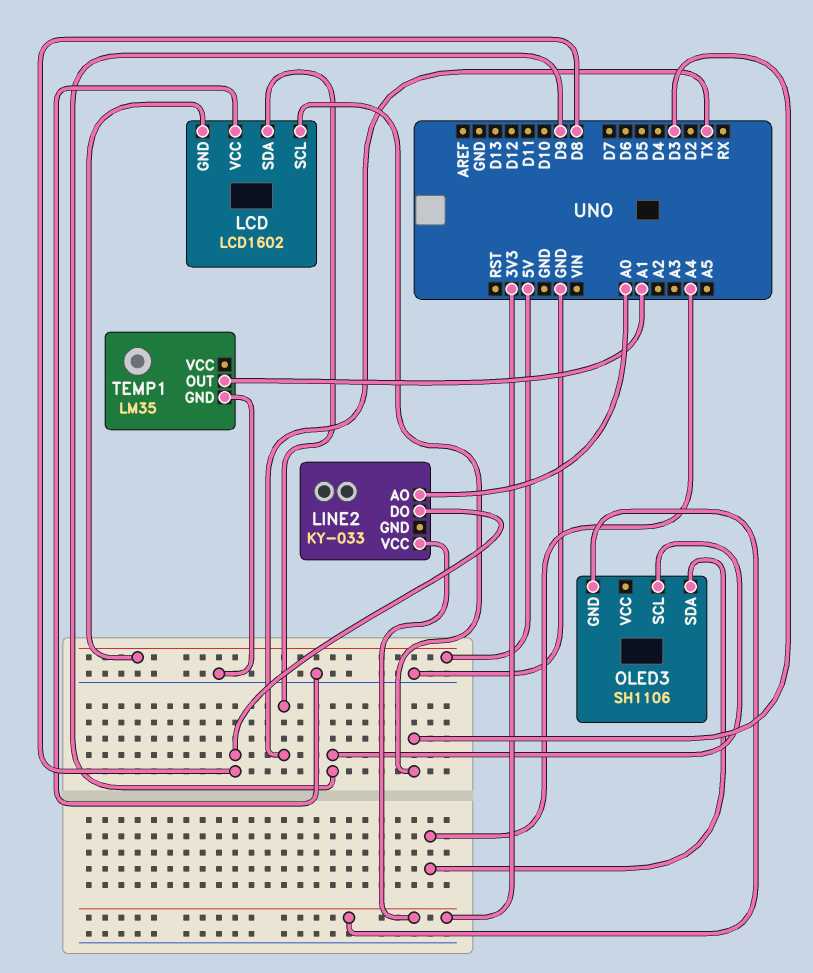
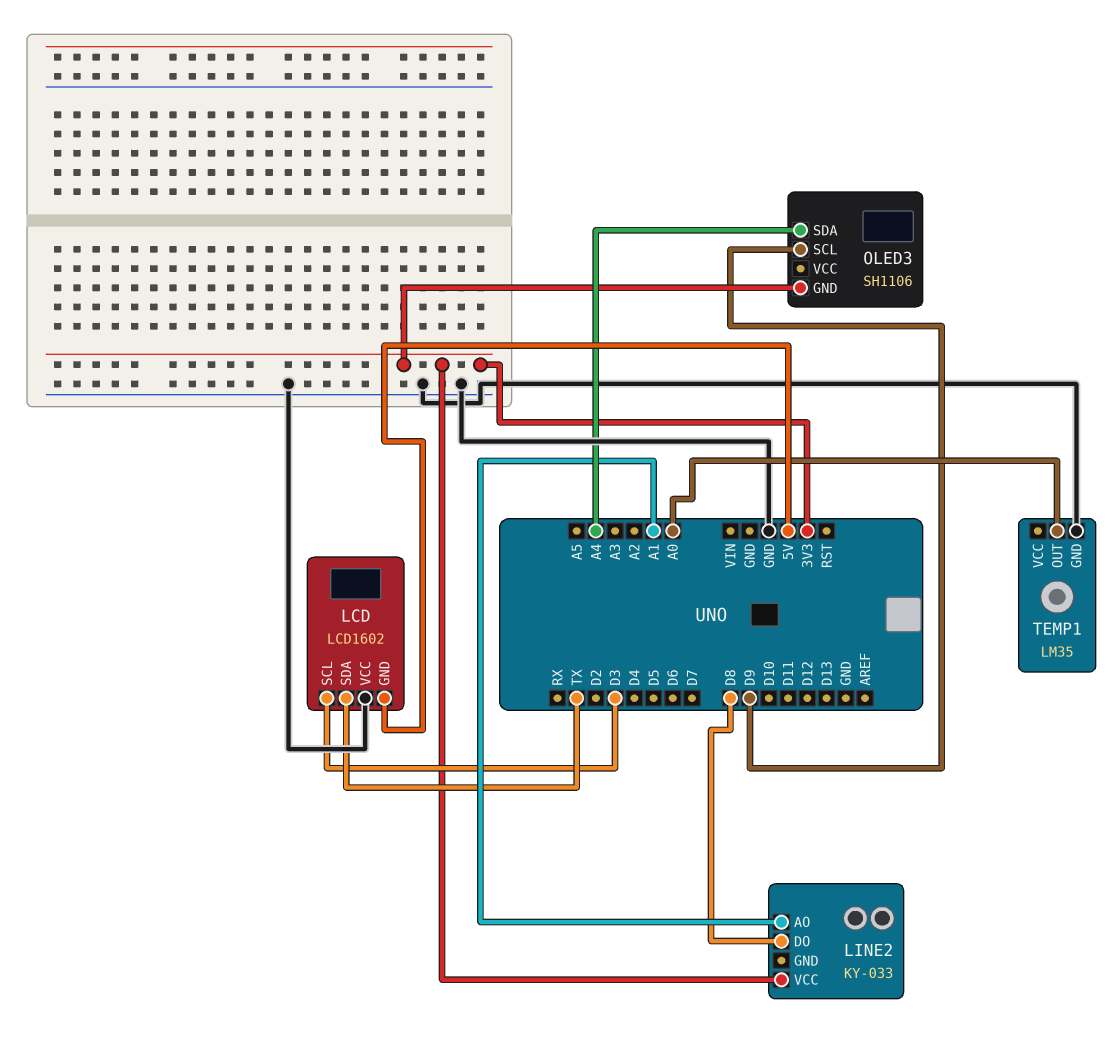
LINE2 pin AO: A0 -> A1
TEMP1 pin OUT: A1 -> A0

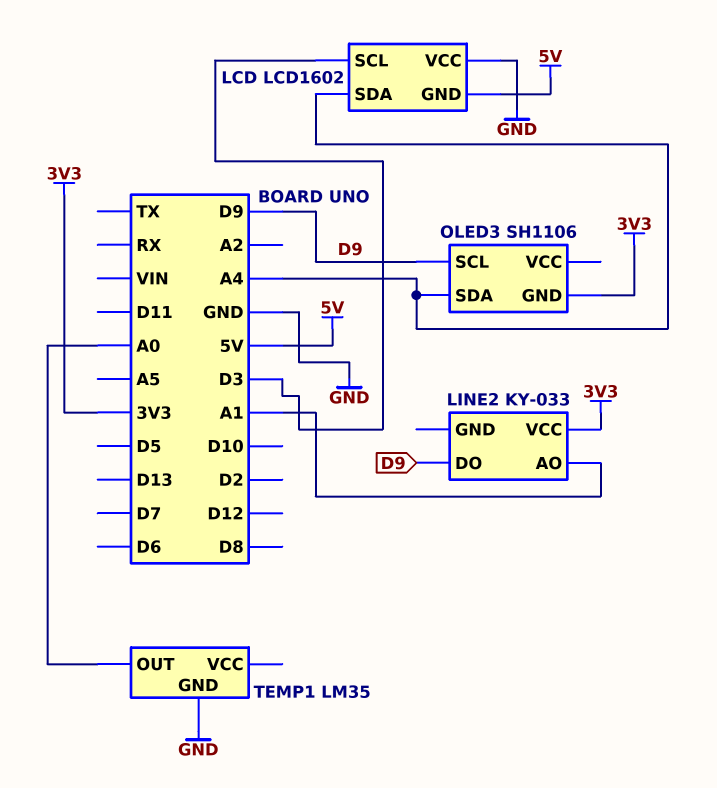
LCD pin SDA: TX -> A4
LINE2 pin DO: D8 -> D9

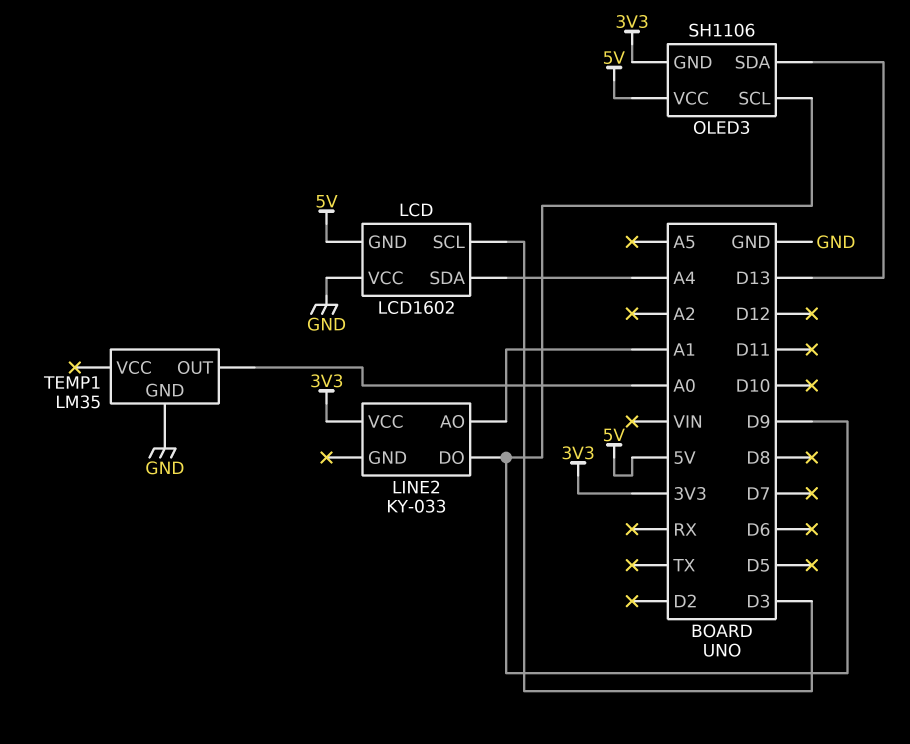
OLED3 pin SDA: A4 -> D13
OLED3 pin VCC: none -> 5V

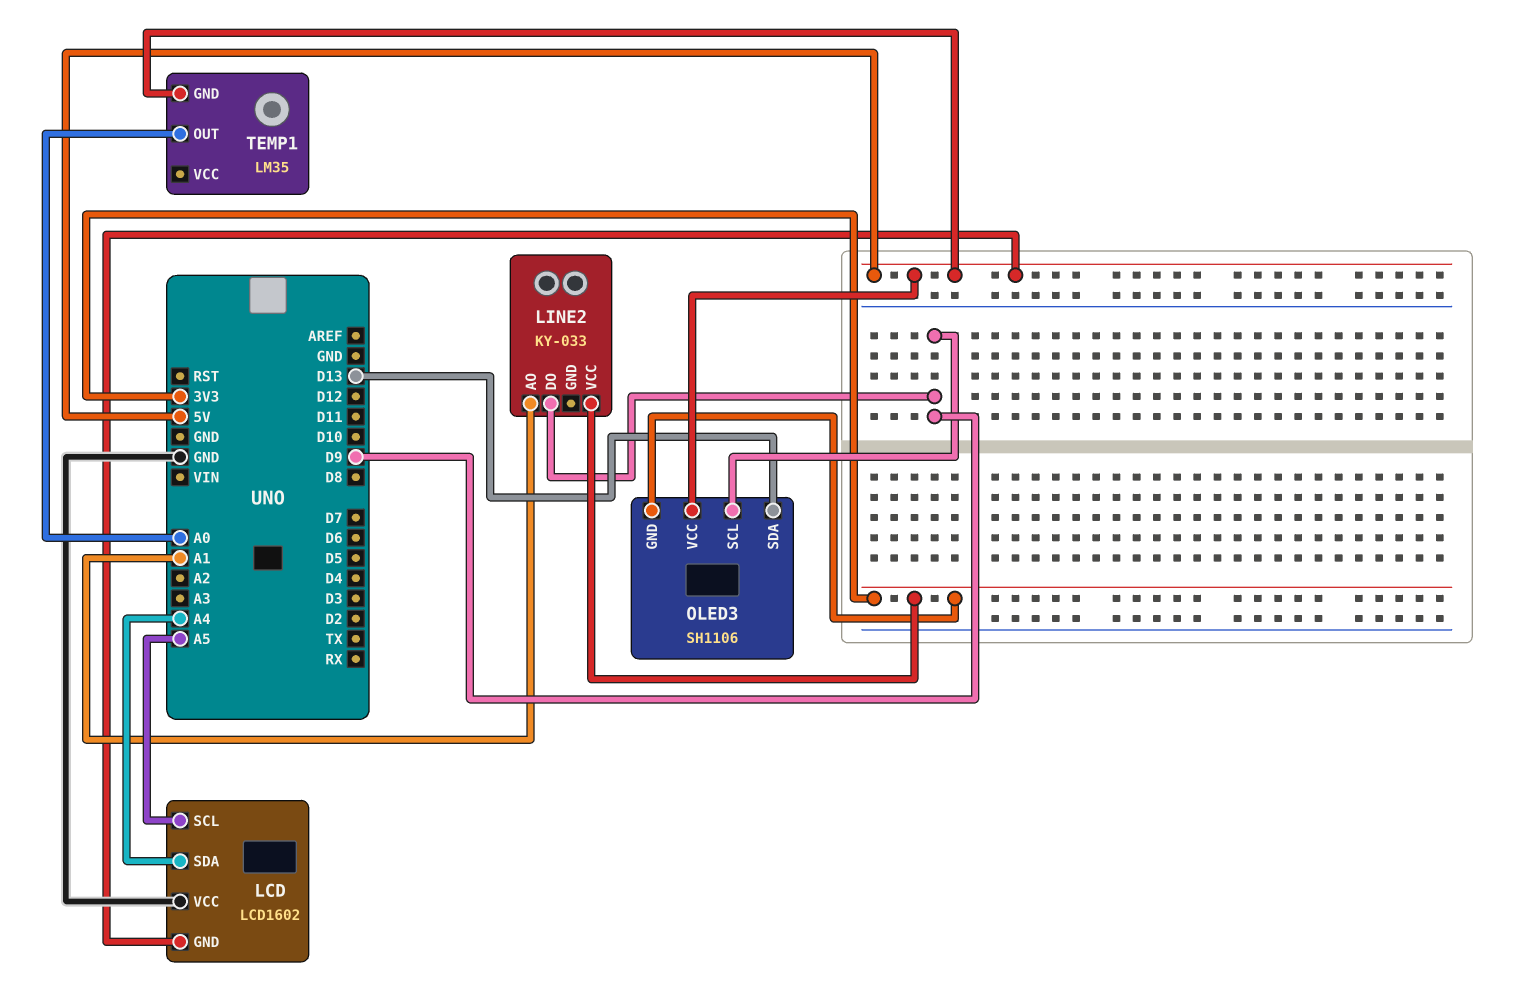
LCD pin SCL: D3 -> A5
TEMP1 pin GND: GND -> 5V

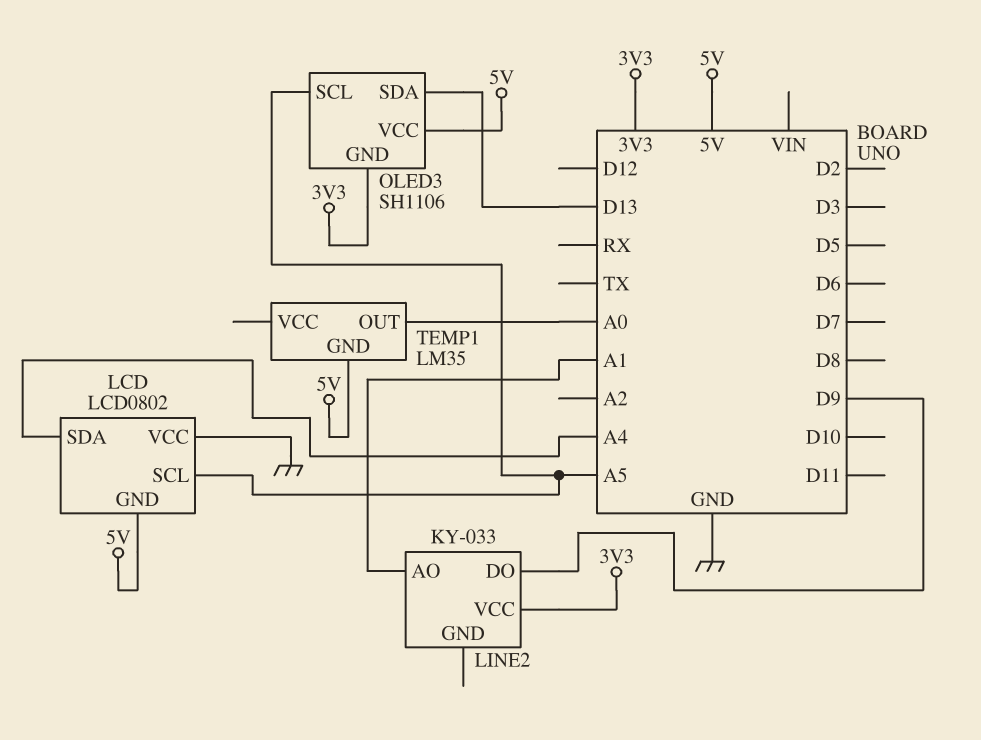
LCD: LCD1602 -> LCD0802
OLED3 pin SCL: D9 -> A5

